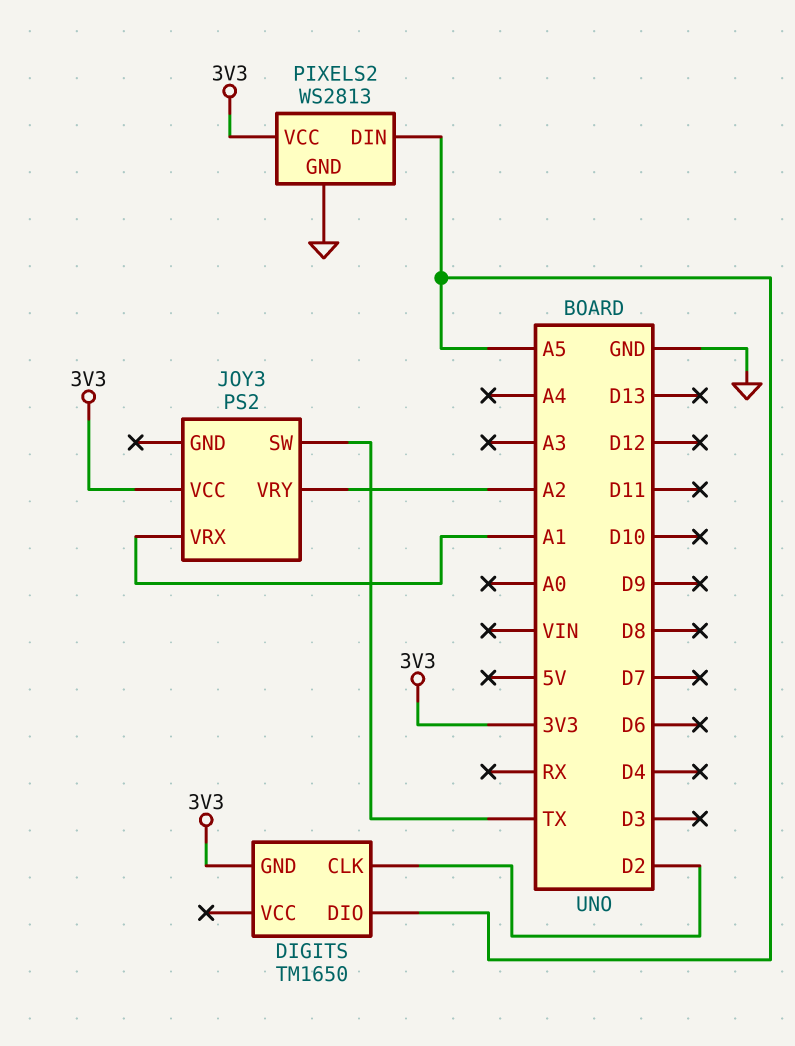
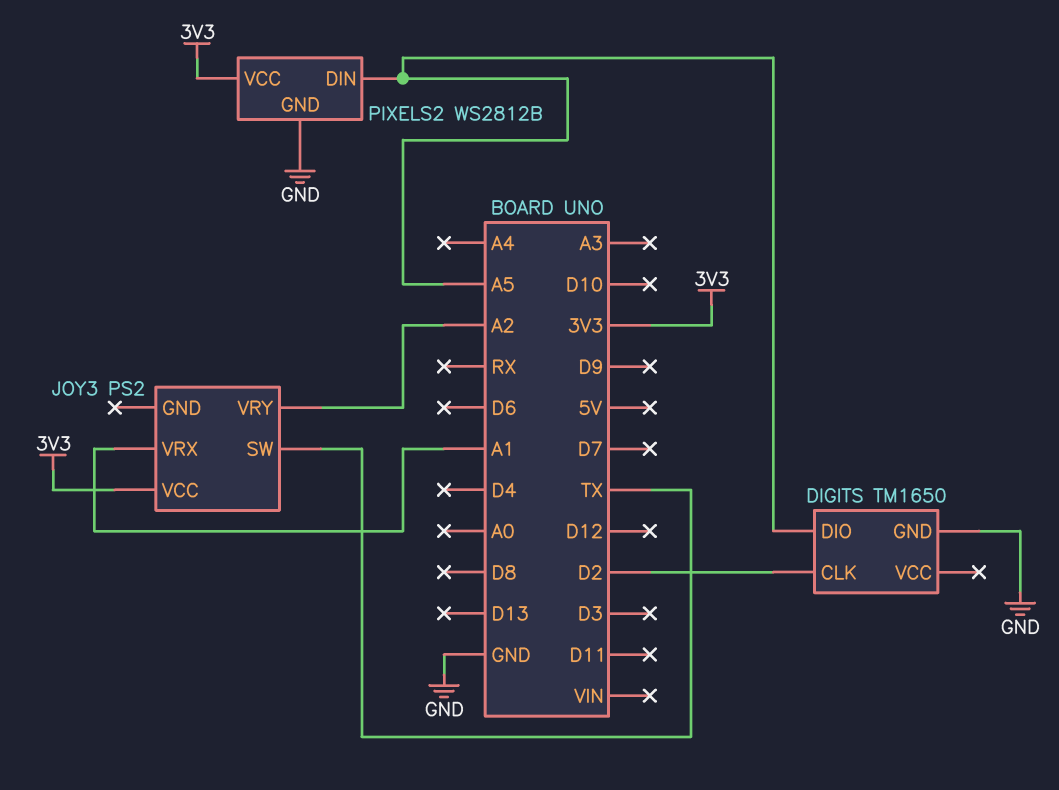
DIGITS pin GND: 3V3 -> GND
PIXELS2: WS2813 -> WS2812B

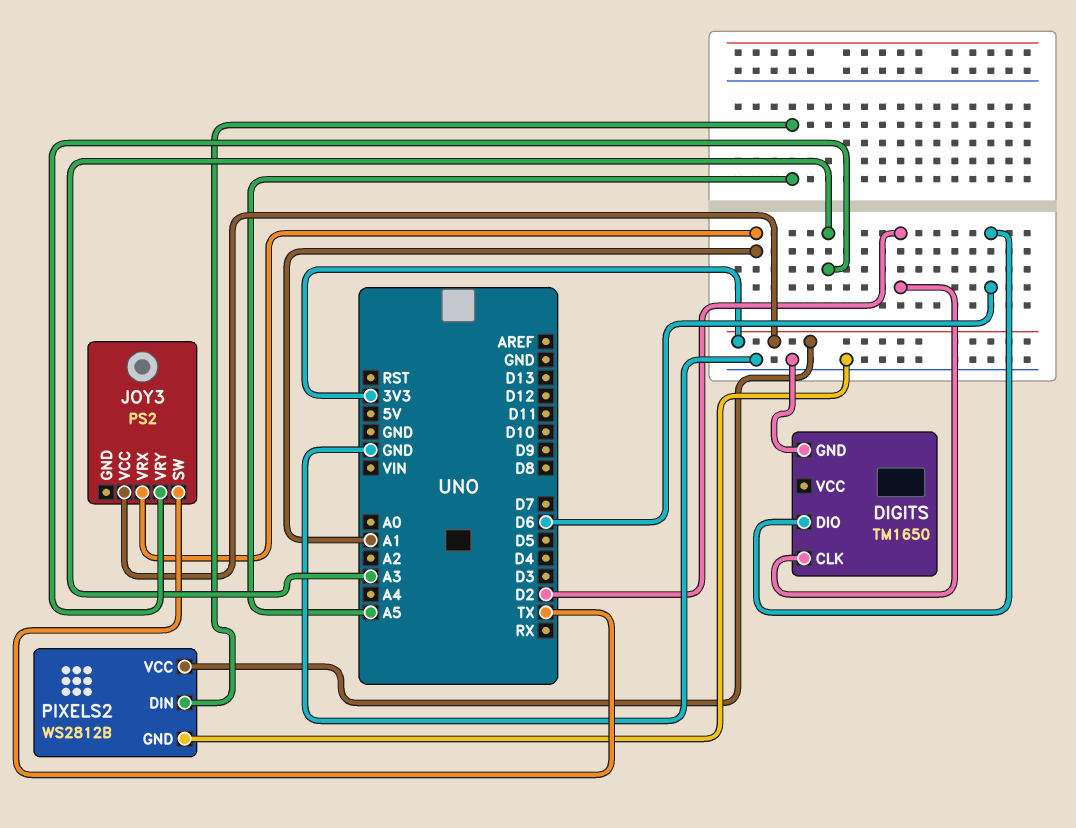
DIGITS pin DIO: A5 -> D6
JOY3 pin VRY: A2 -> A3

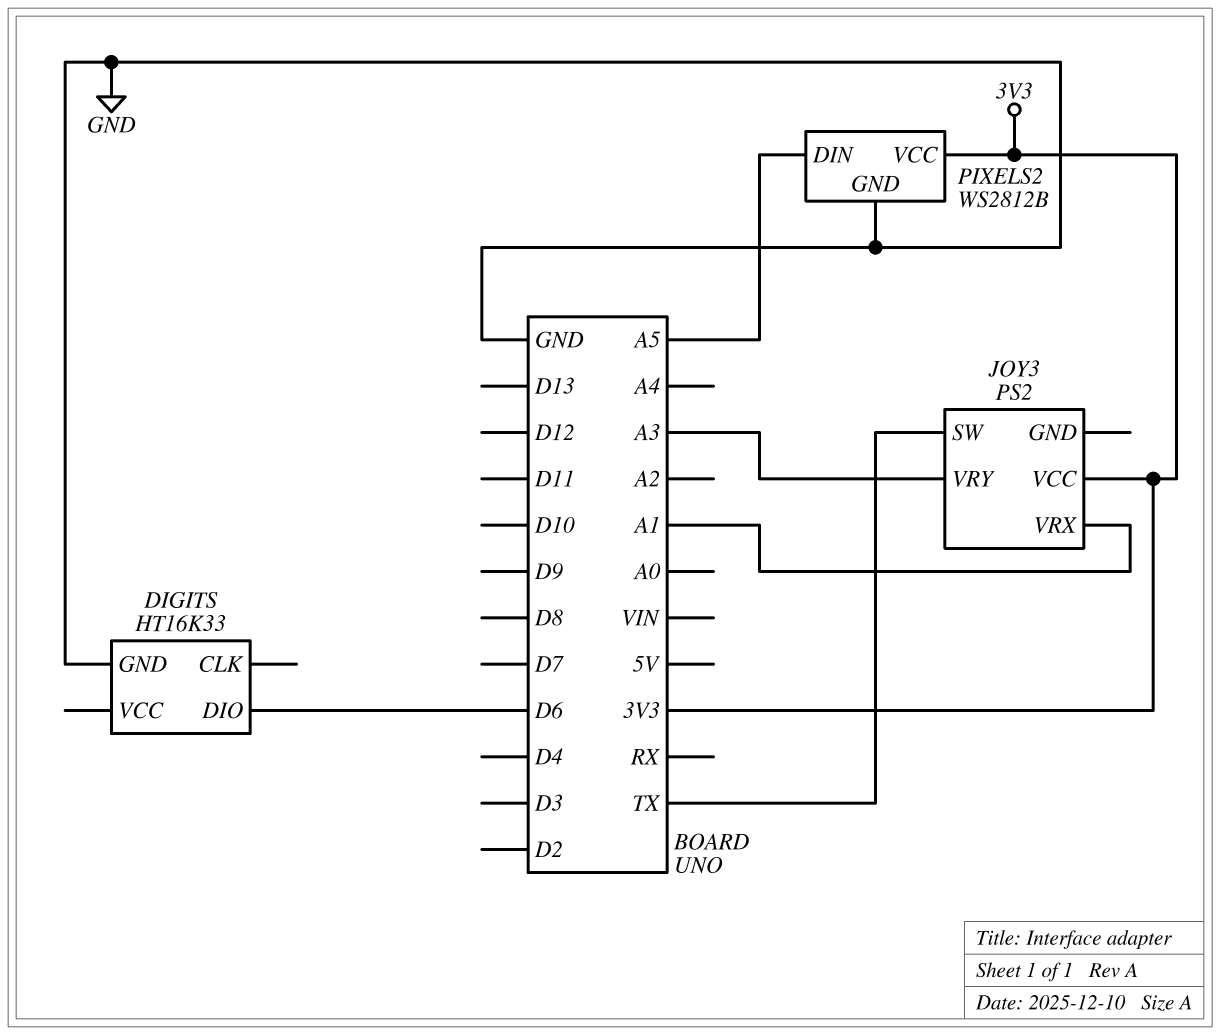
DIGITS: TM1650 -> HT16K33
DIGITS pin CLK: D2 -> none

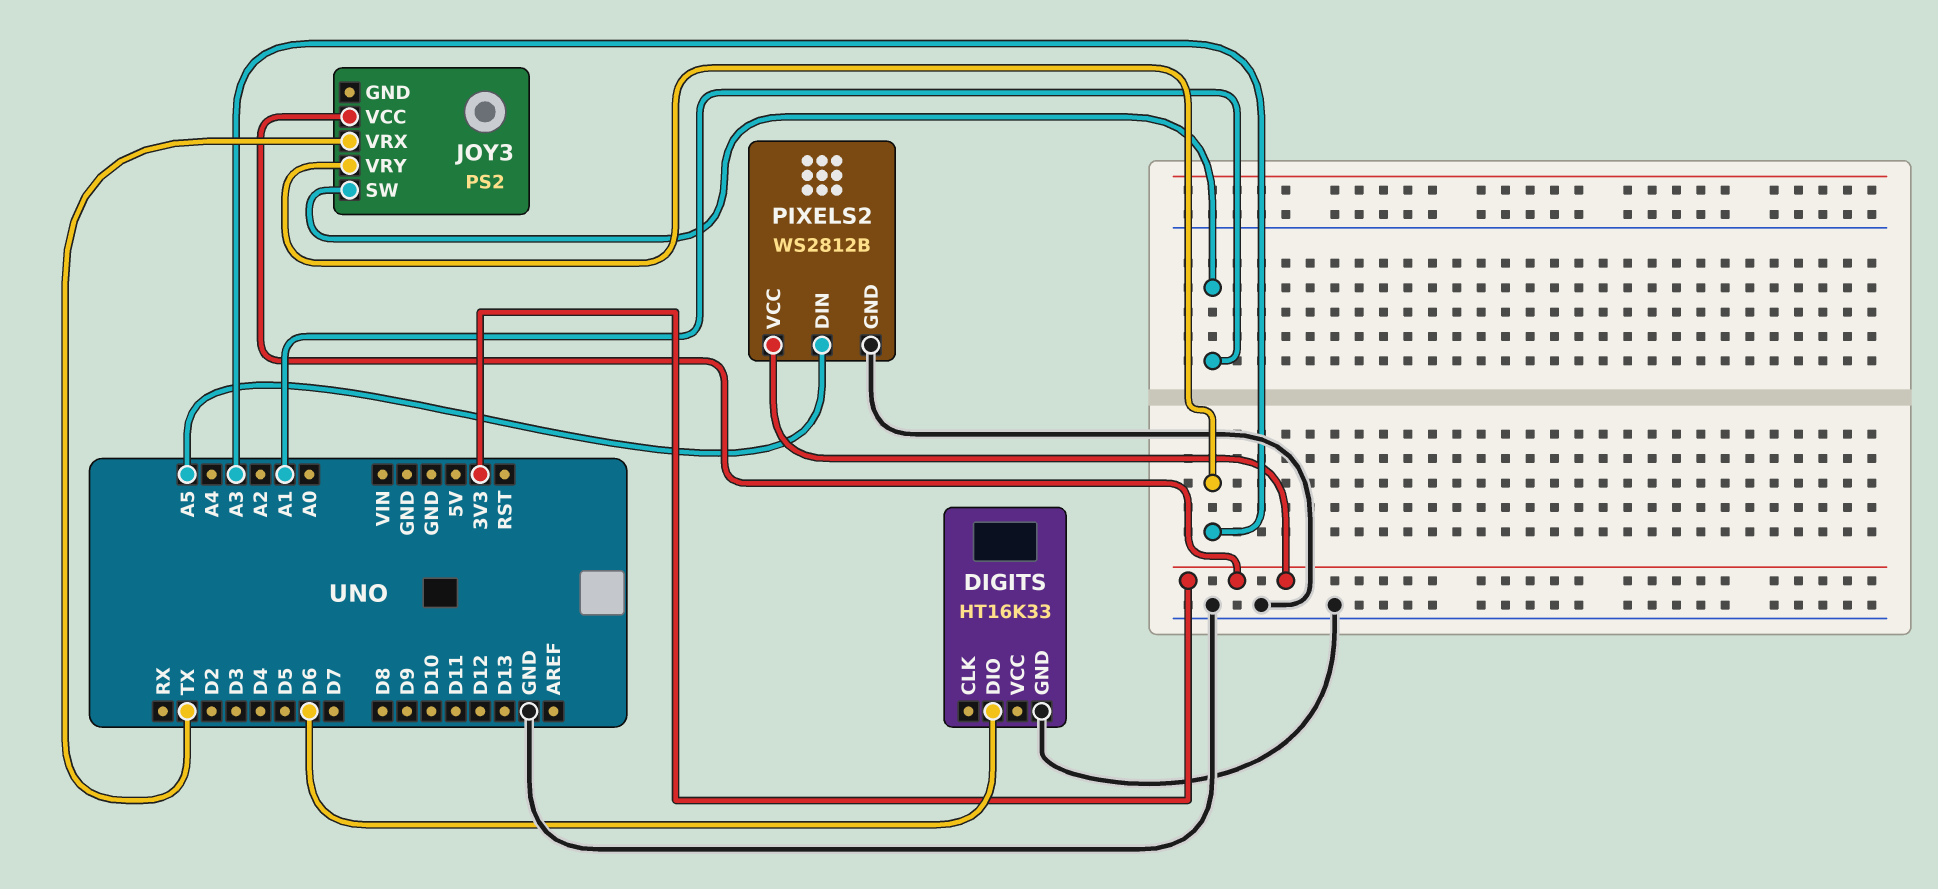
JOY3 pin SW: TX -> A1
JOY3 pin VRX: A1 -> TX

